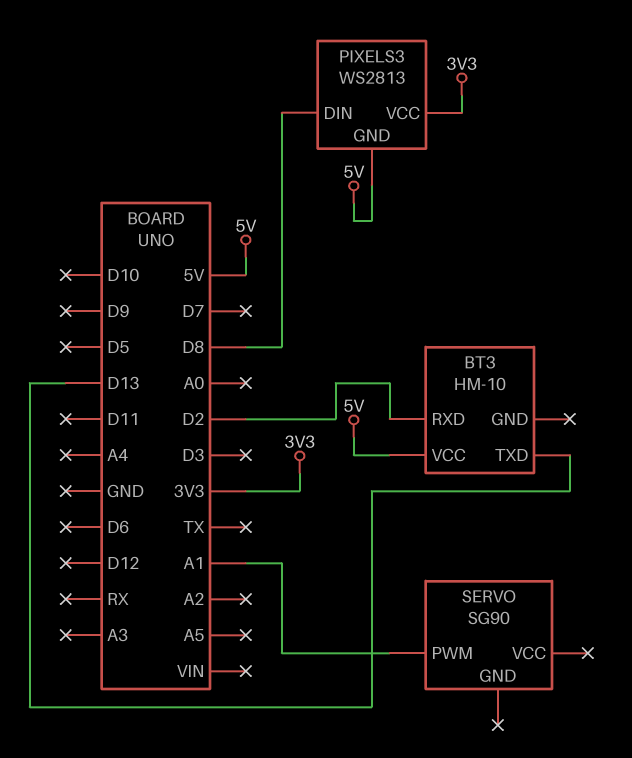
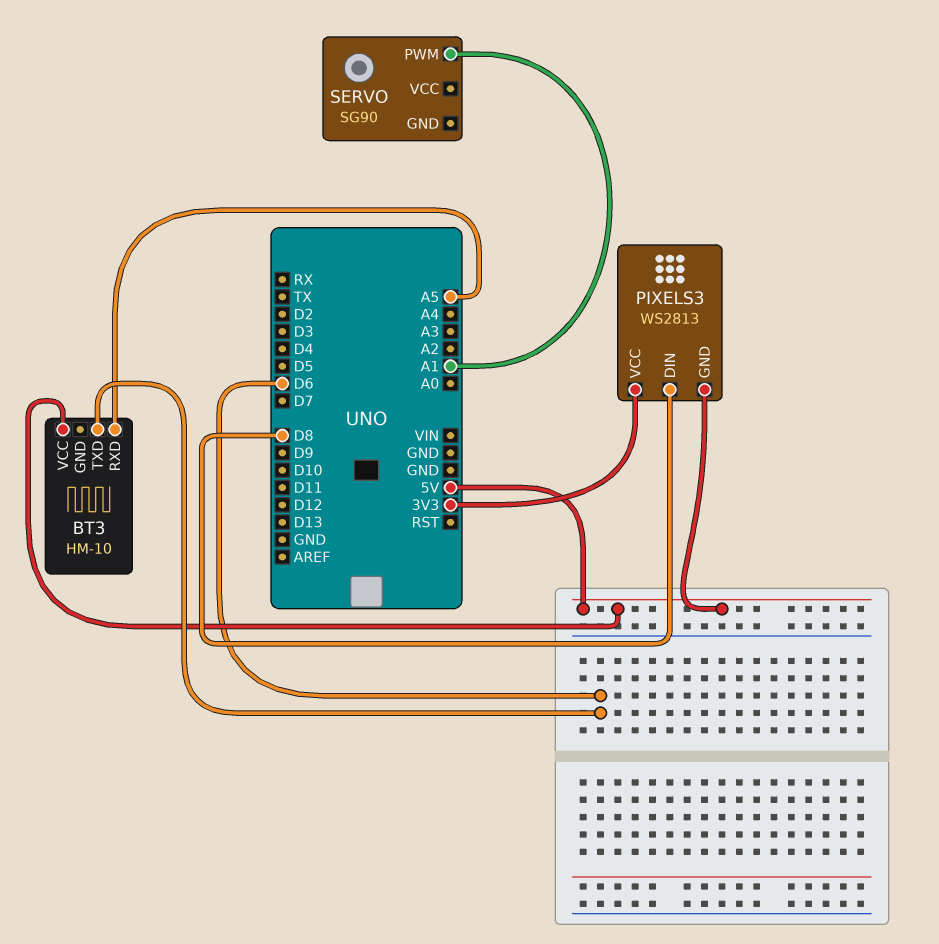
BT3 pin RXD: D2 -> A5
BT3 pin TXD: D13 -> D6

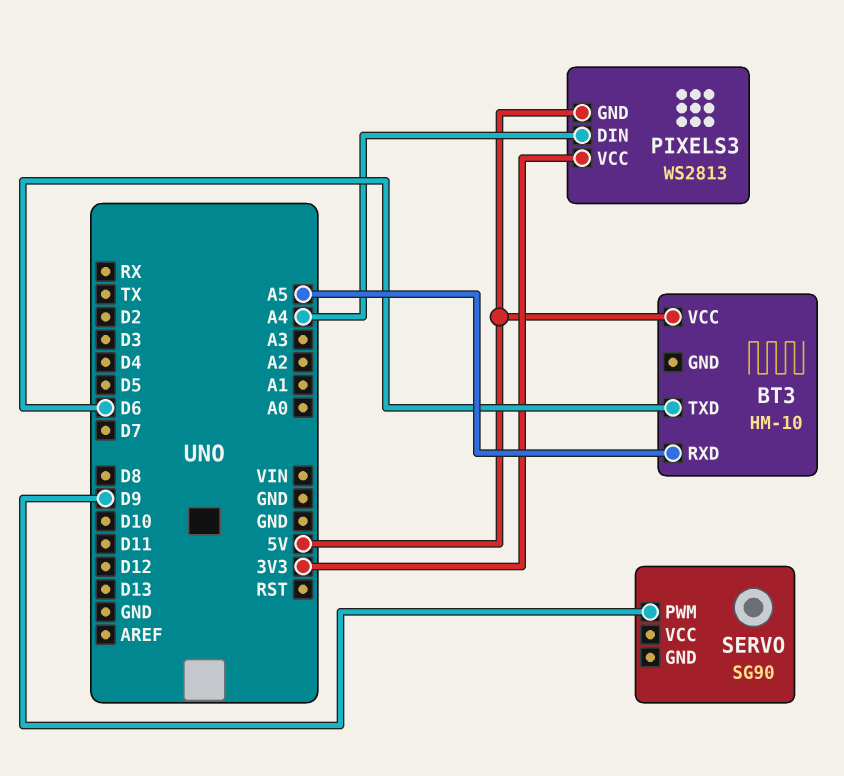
PIXELS3 pin DIN: D8 -> A4
SERVO pin PWM: A1 -> D9

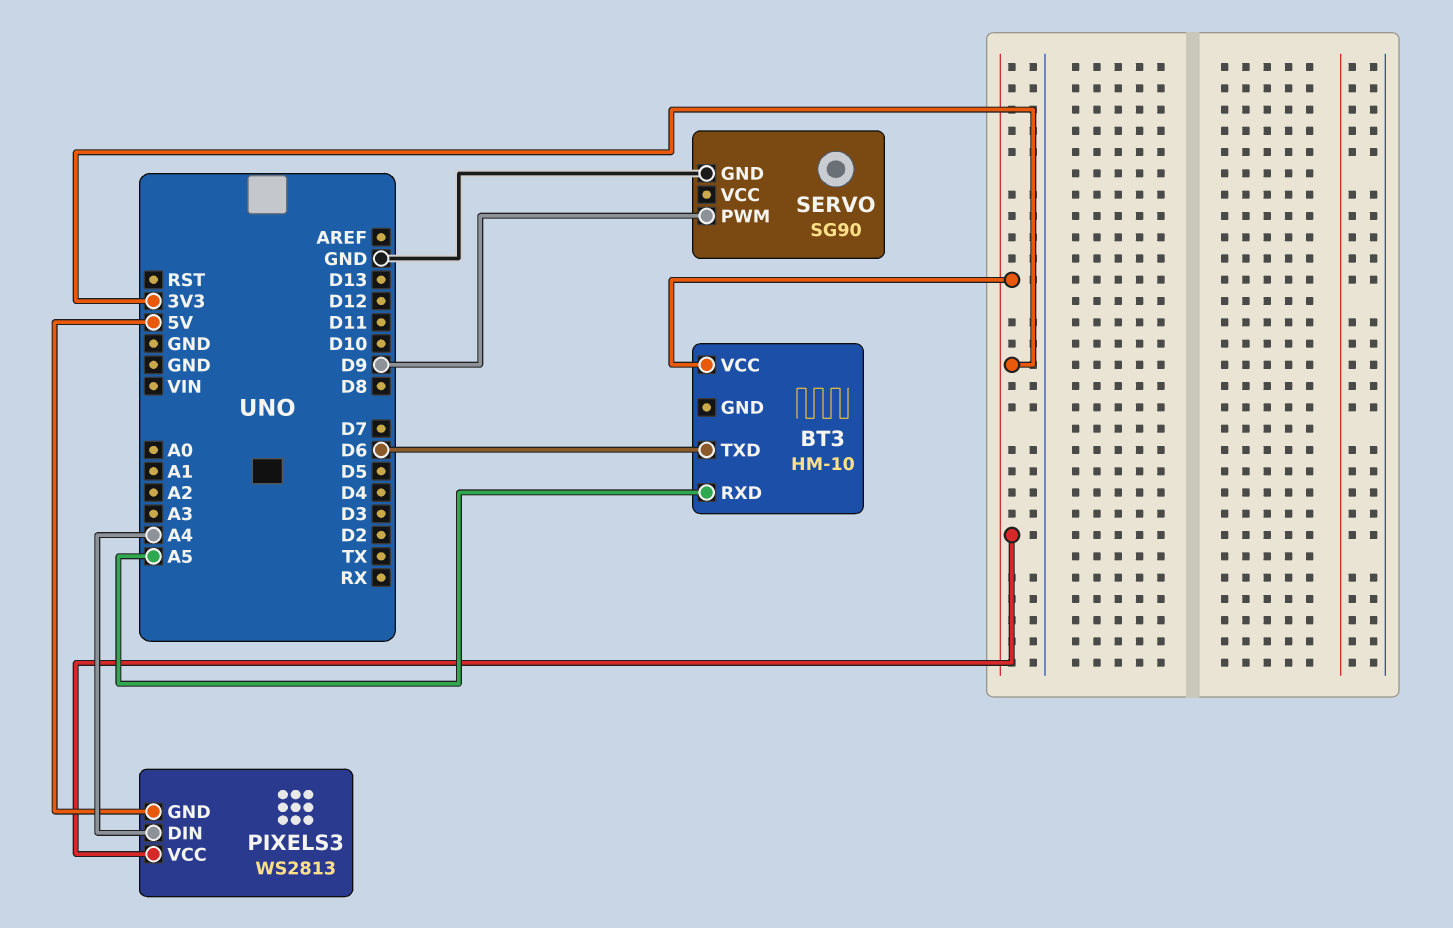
BT3 pin VCC: 5V -> 3V3
SERVO pin GND: none -> GND

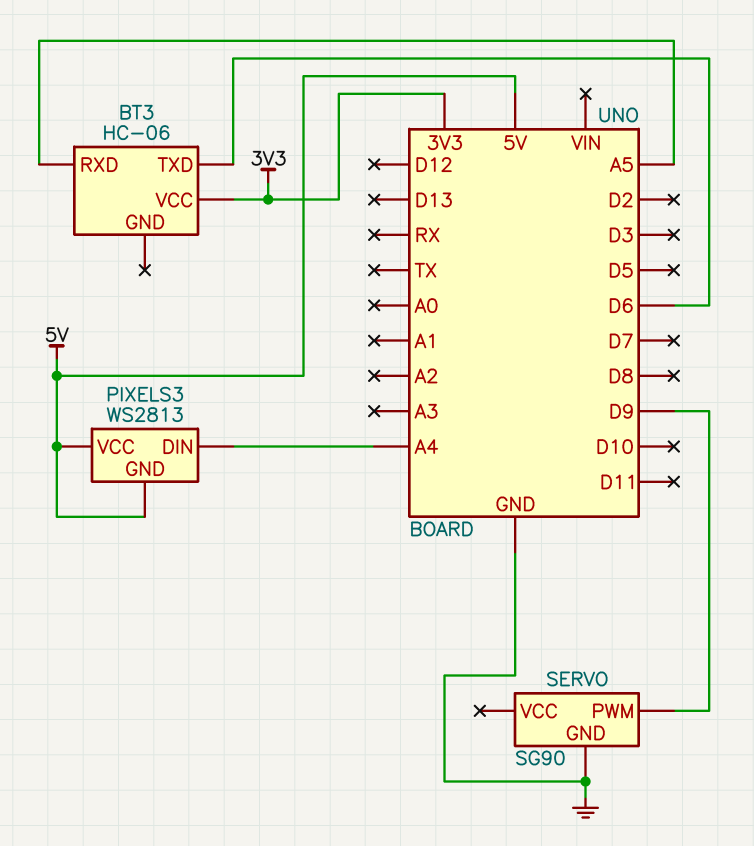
BT3: HM-10 -> HC-06
PIXELS3 pin VCC: 3V3 -> 5V

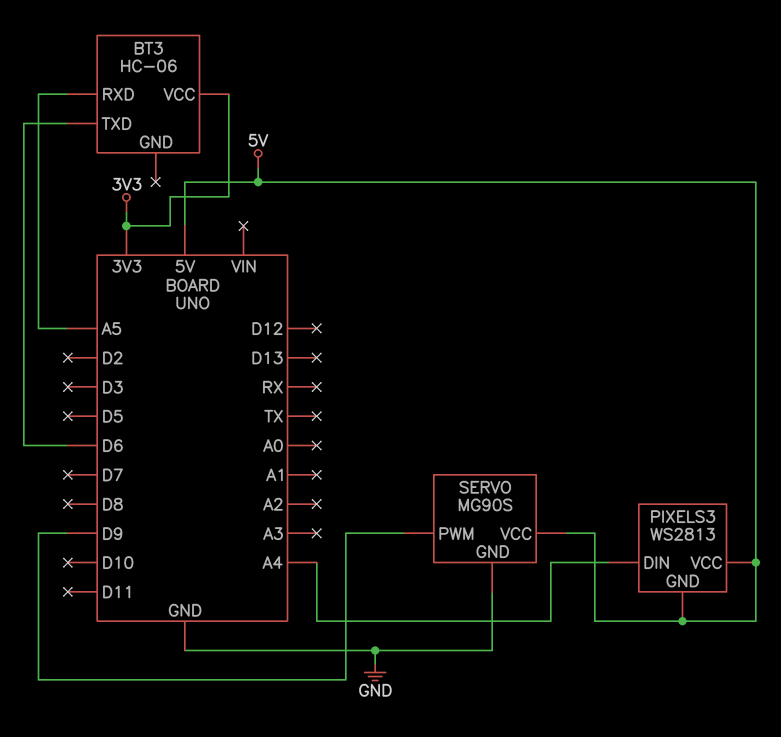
SERVO: SG90 -> MG90S
SERVO pin VCC: none -> 5V

